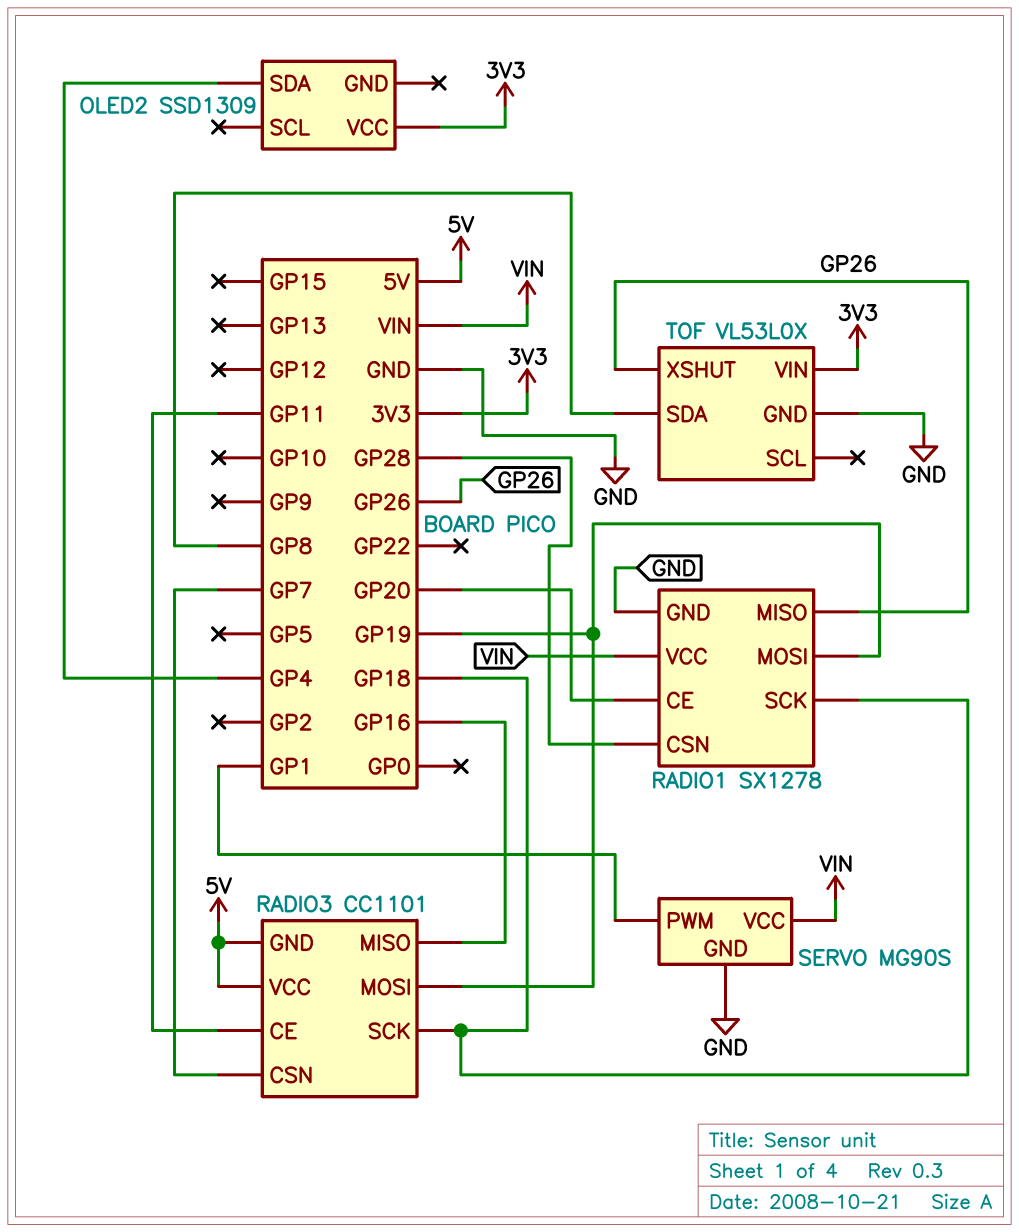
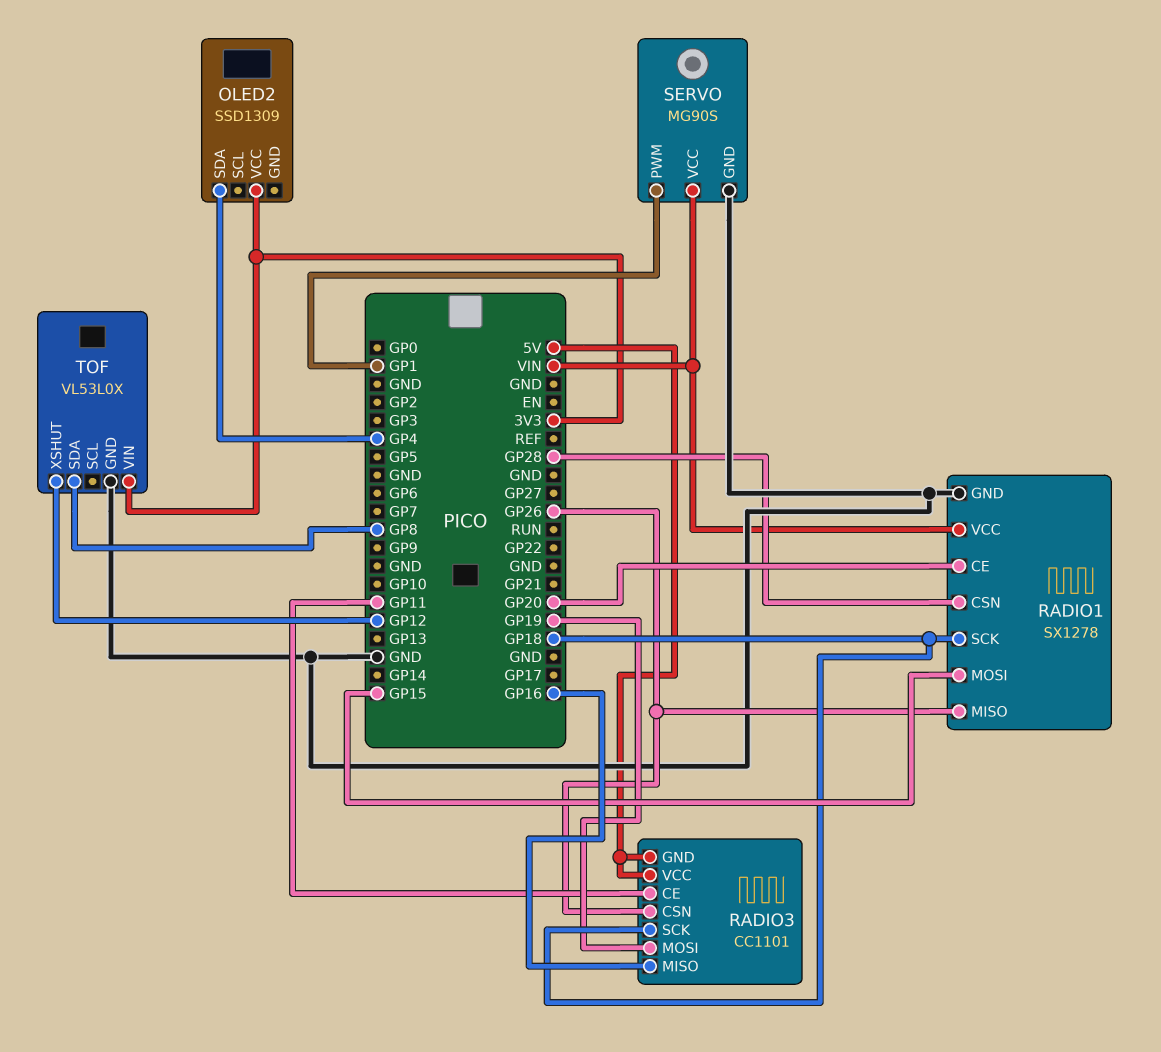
RADIO1 pin MOSI: GP19 -> GP15
RADIO3 pin CSN: GP7 -> GP26
TOF pin XSHUT: GP26 -> GP12

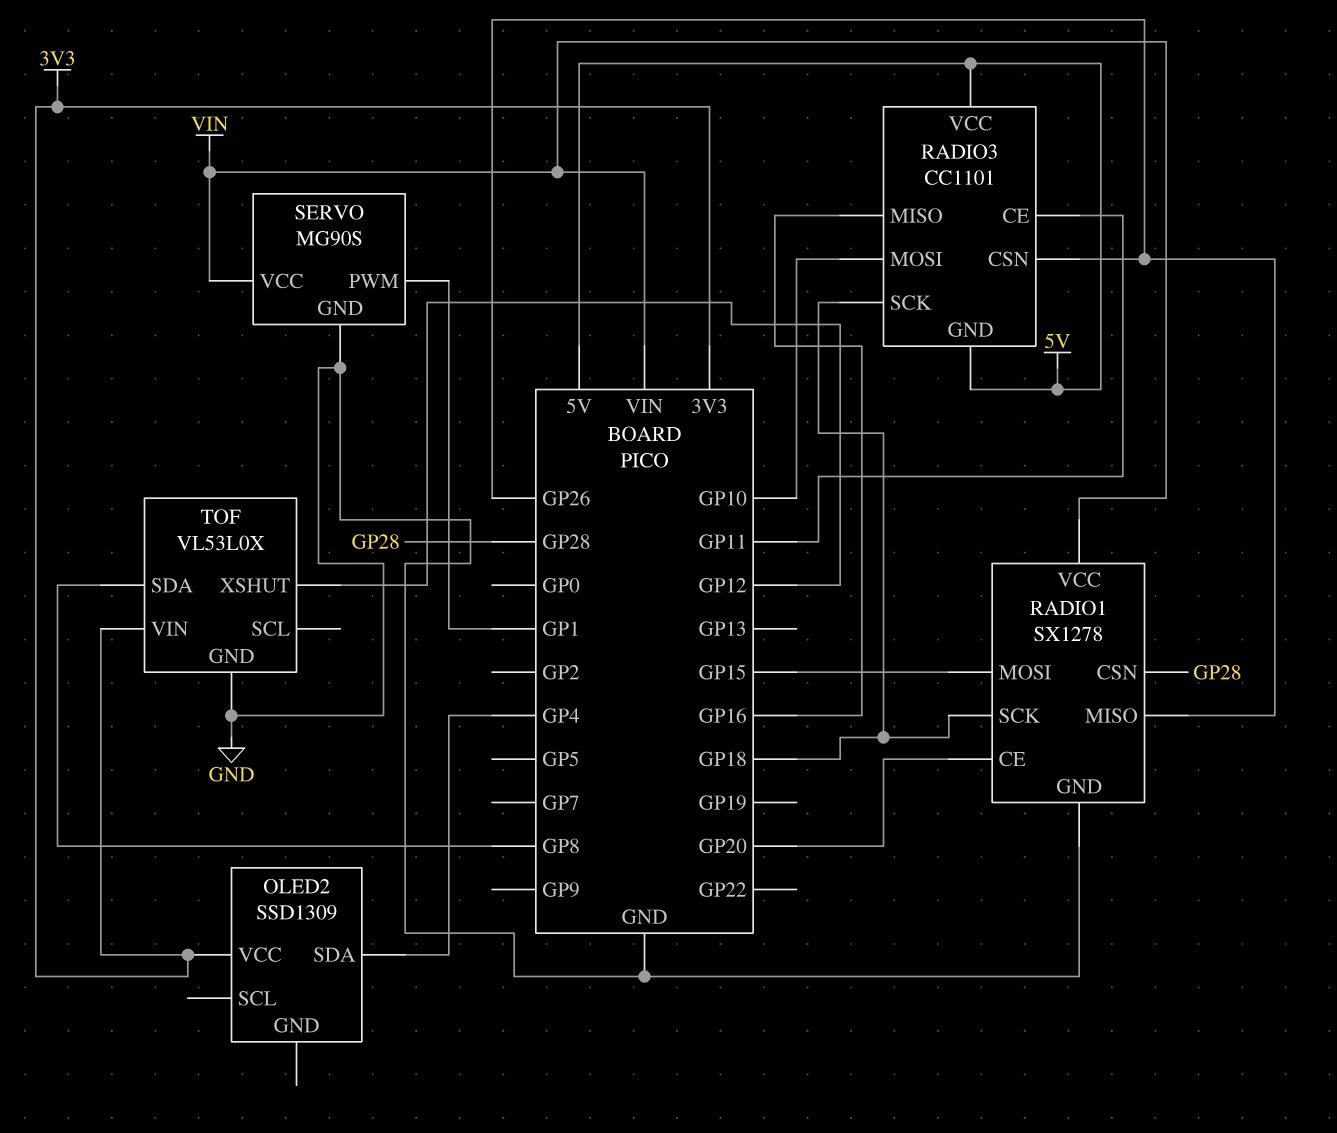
RADIO3 pin MOSI: GP19 -> GP10

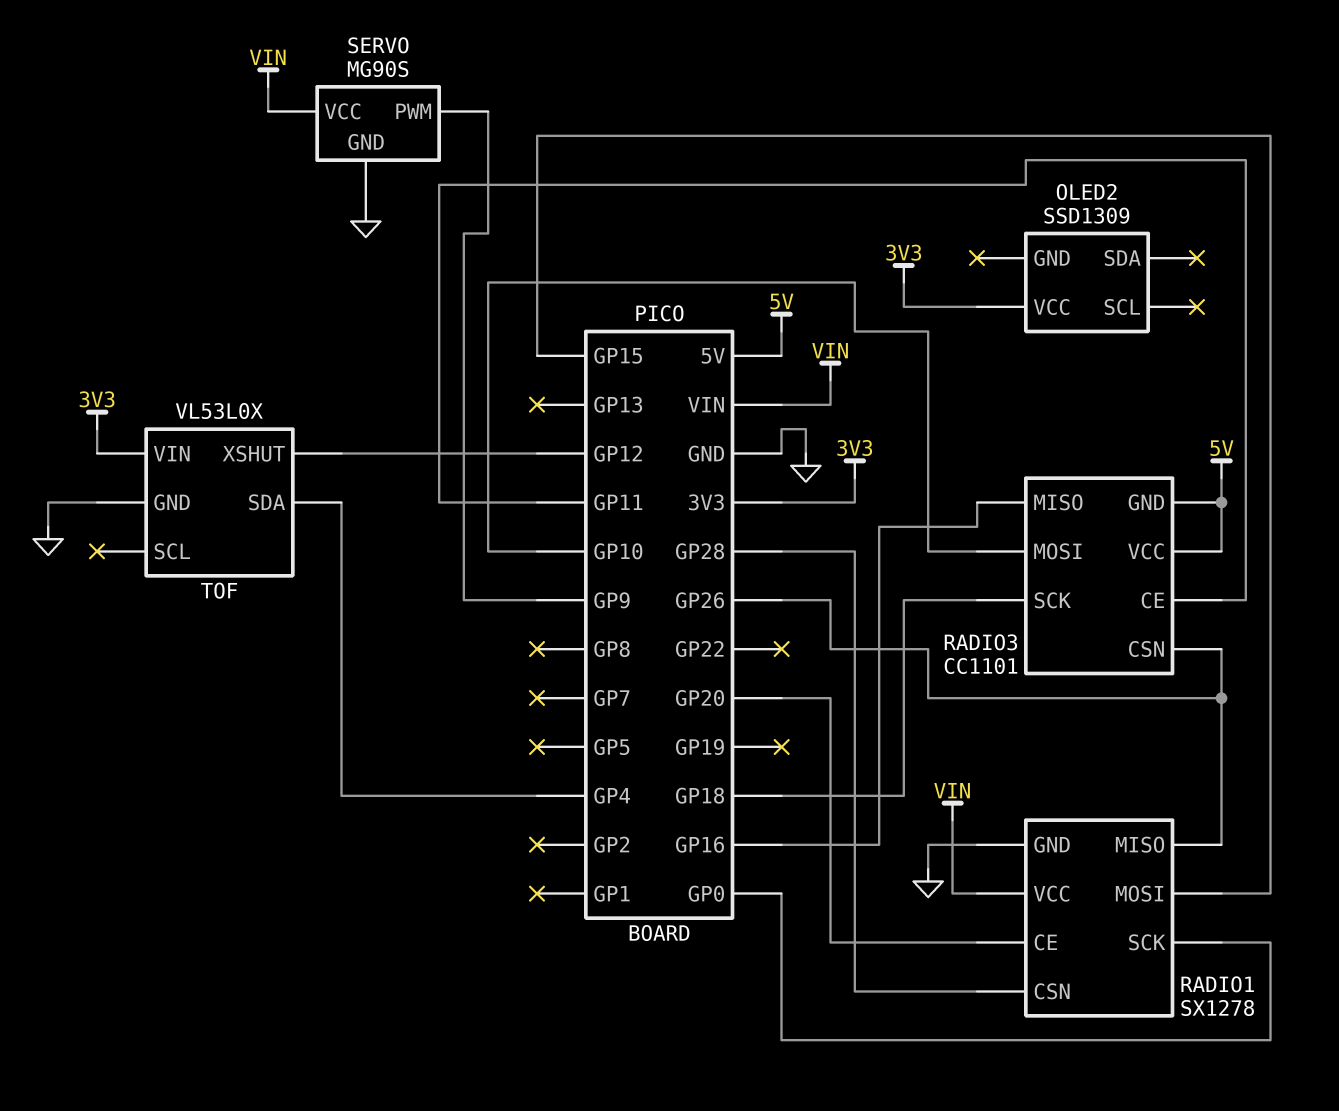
OLED2 pin SDA: GP4 -> none
RADIO1 pin SCK: GP18 -> GP0
SERVO pin PWM: GP1 -> GP9
TOF pin SDA: GP8 -> GP4

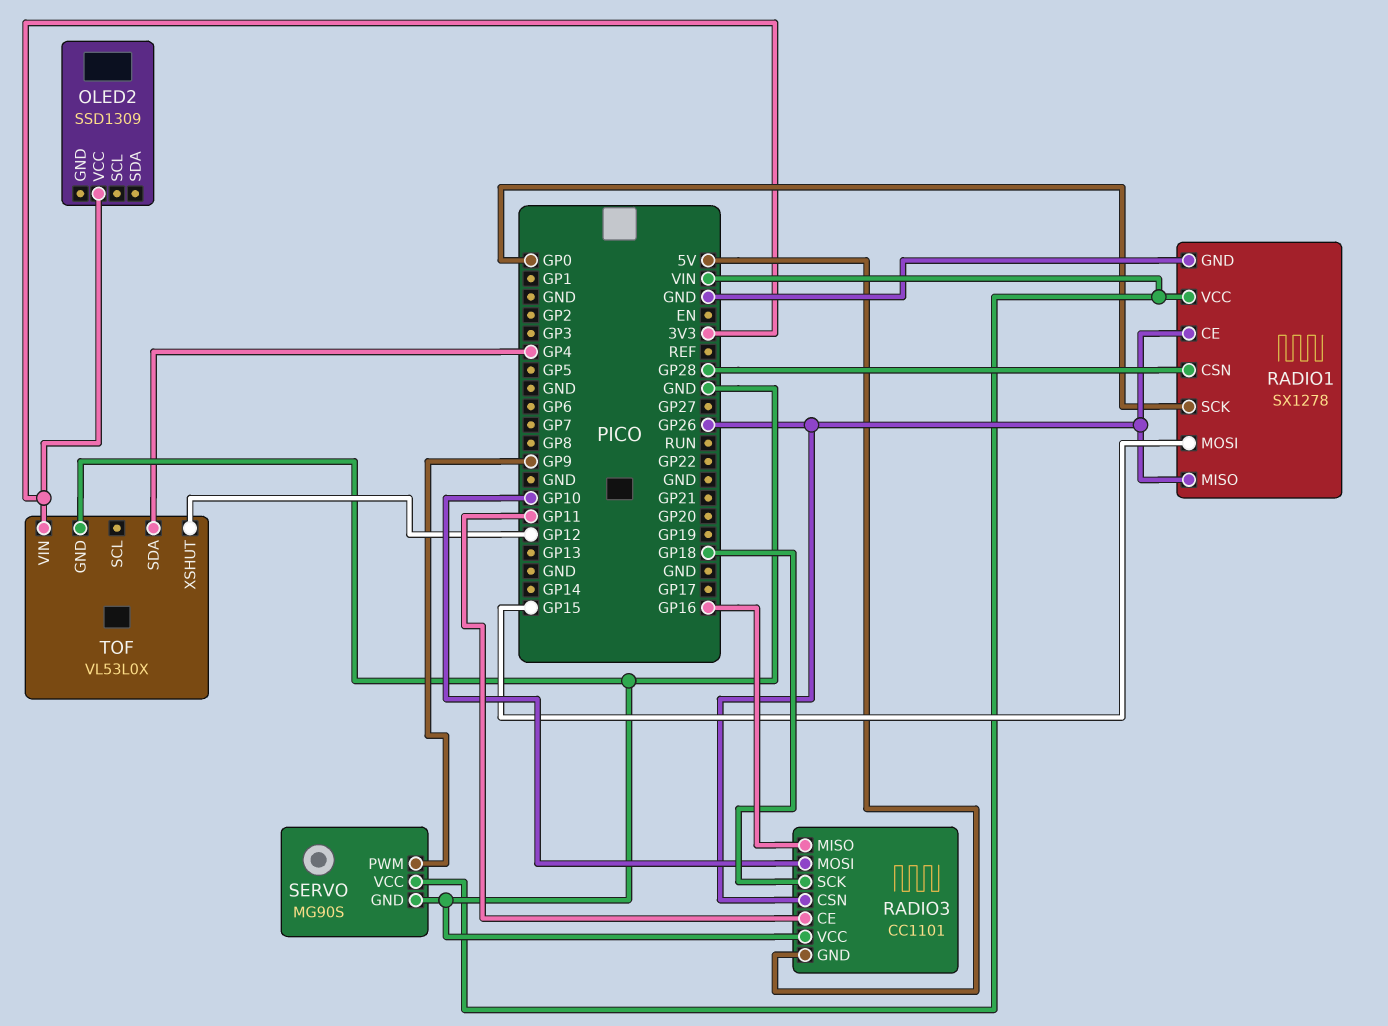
RADIO1 pin CE: GP20 -> GP26
RADIO3 pin VCC: 5V -> GND

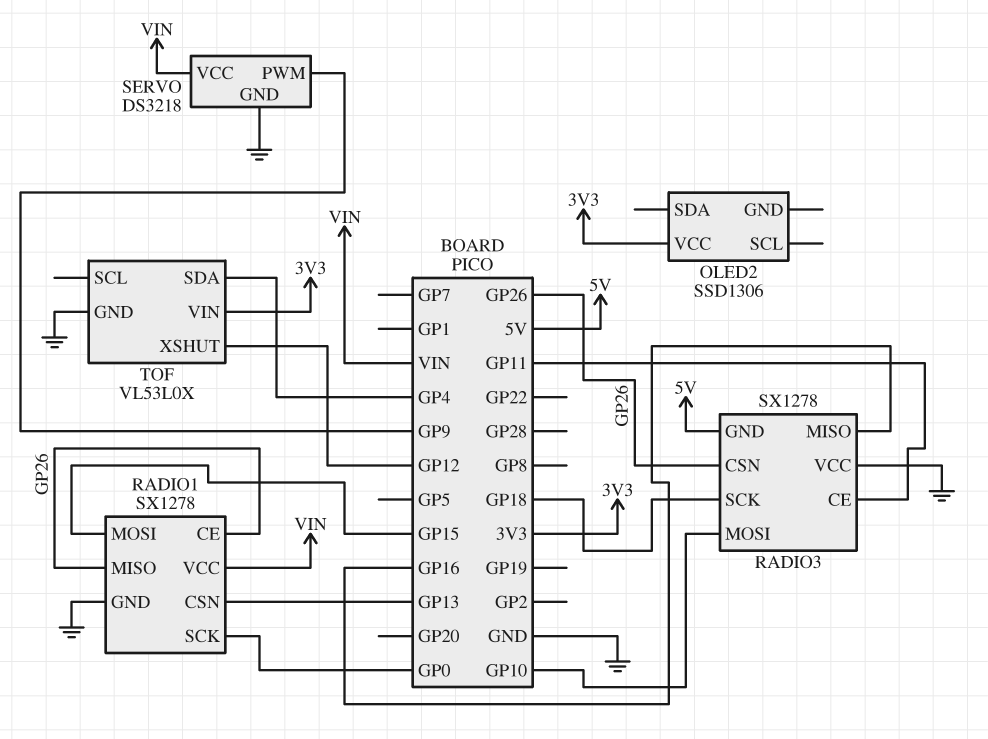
OLED2: SSD1309 -> SSD1306
RADIO1 pin CSN: GP28 -> GP13
RADIO3: CC1101 -> SX1278
SERVO: MG90S -> DS3218

